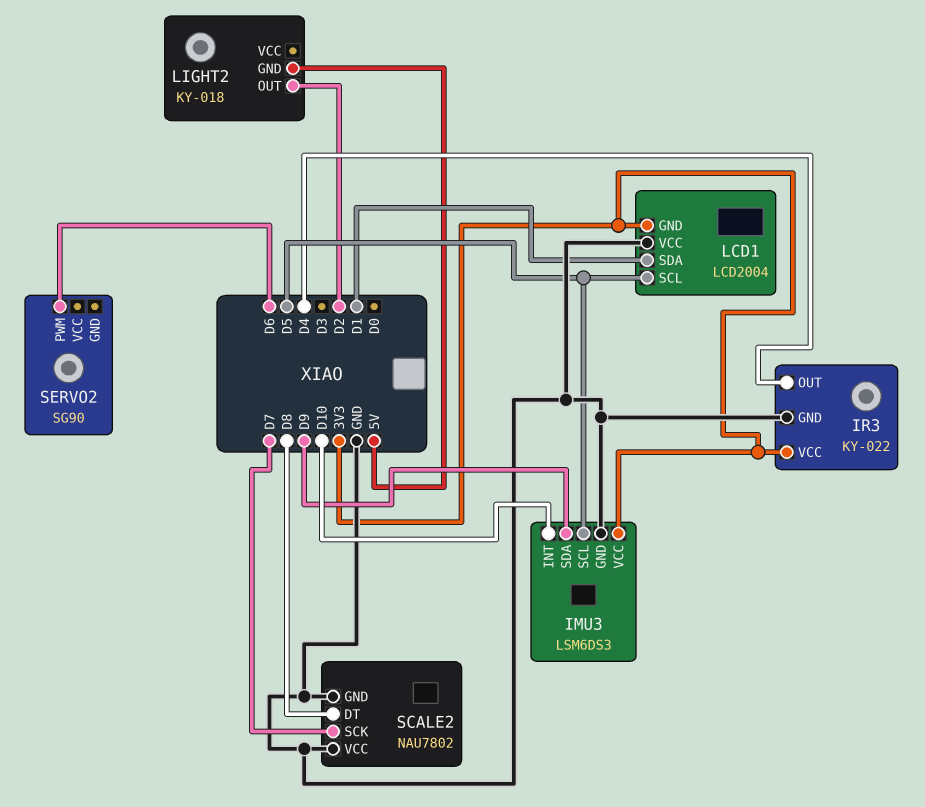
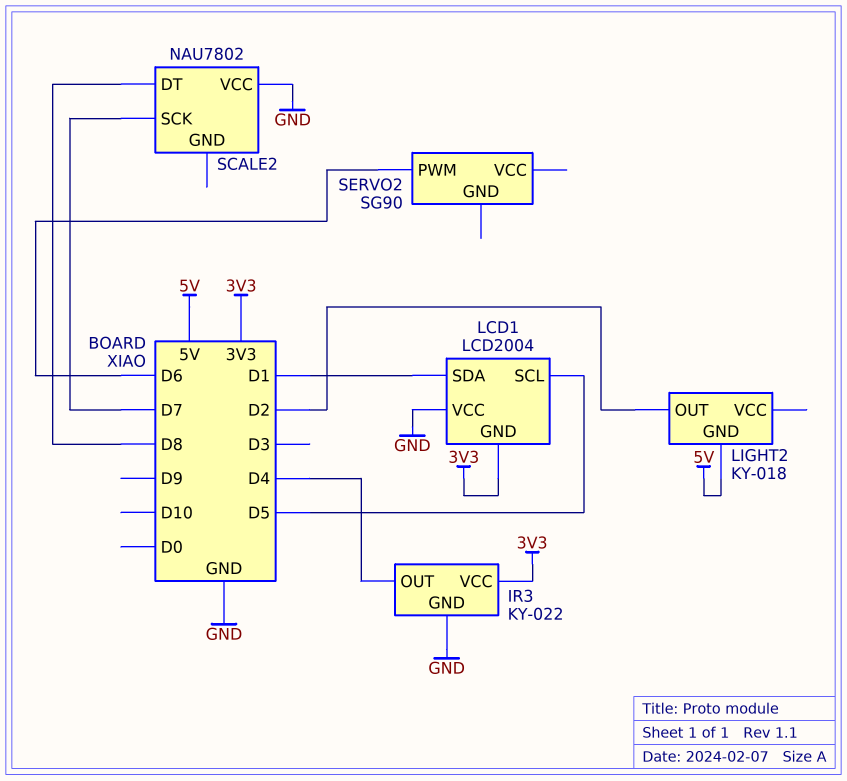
IMU3: LSM6DS3 -> none
IMU3 pin GND: GND -> none
IMU3 pin INT: D10 -> none
IMU3 pin SCL: D5 -> none
IMU3 pin SDA: D9 -> none
IMU3 pin VCC: 3V3 -> none
SCALE2 pin GND: GND -> none

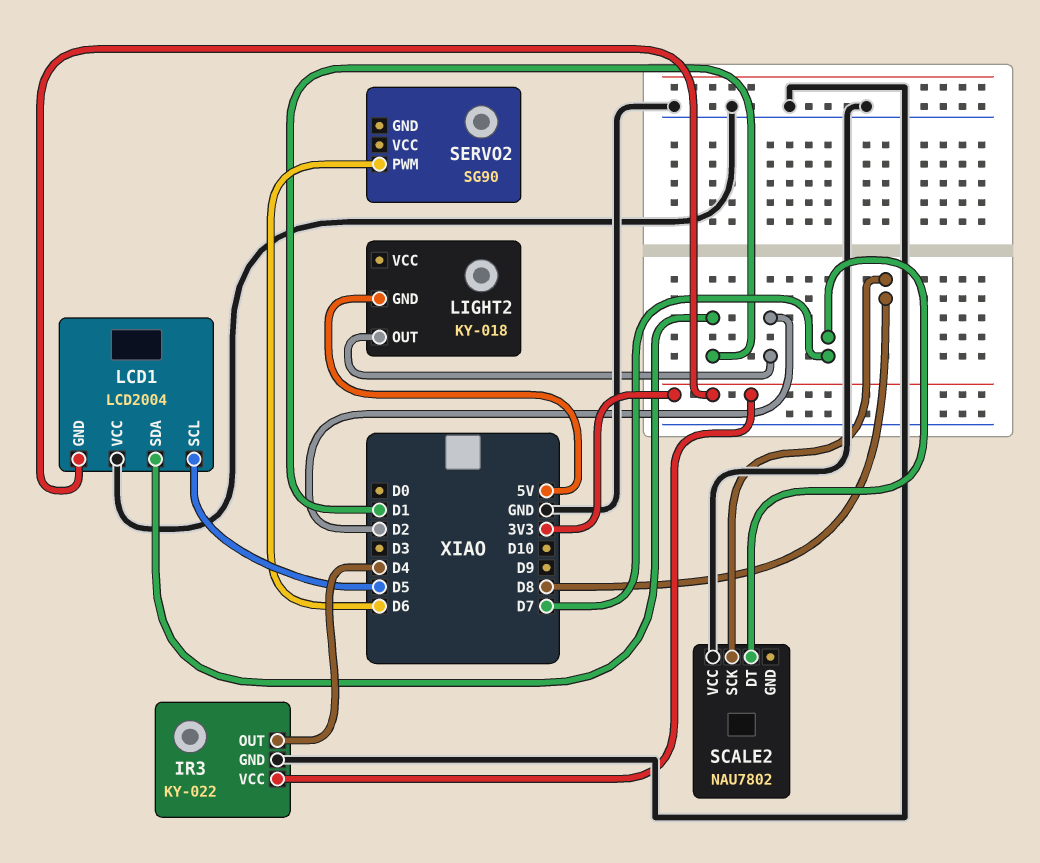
SCALE2 pin DT: D8 -> D7
SCALE2 pin SCK: D7 -> D8

